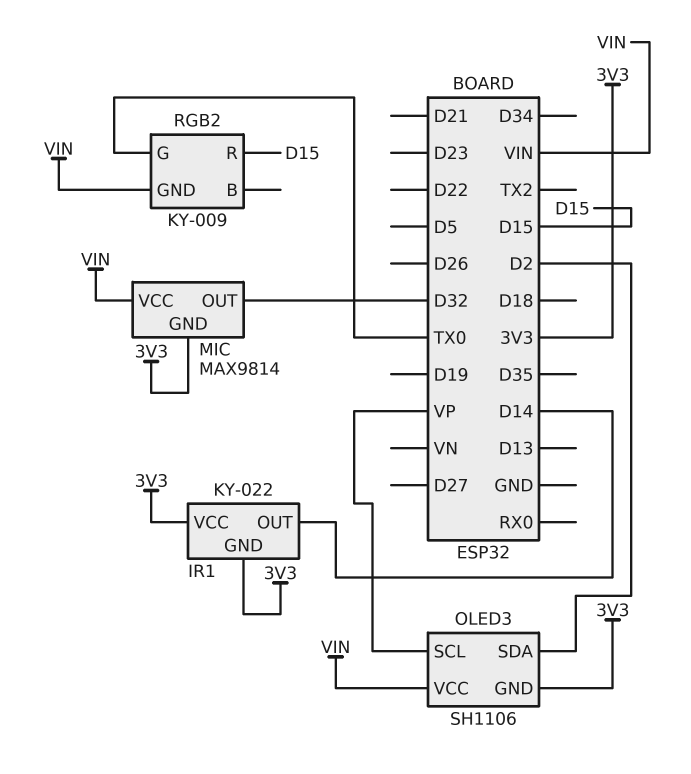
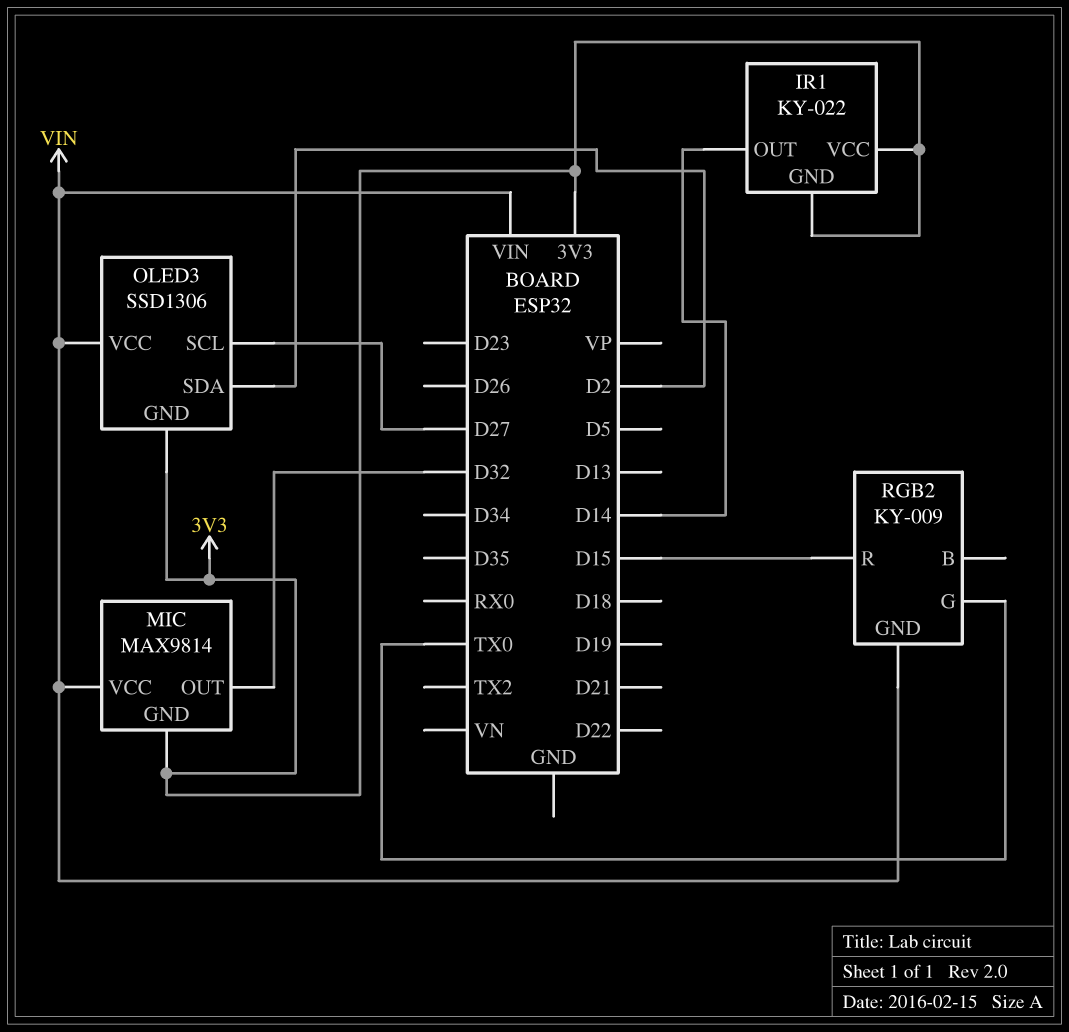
OLED3: SH1106 -> SSD1306
OLED3 pin SCL: VP -> D27

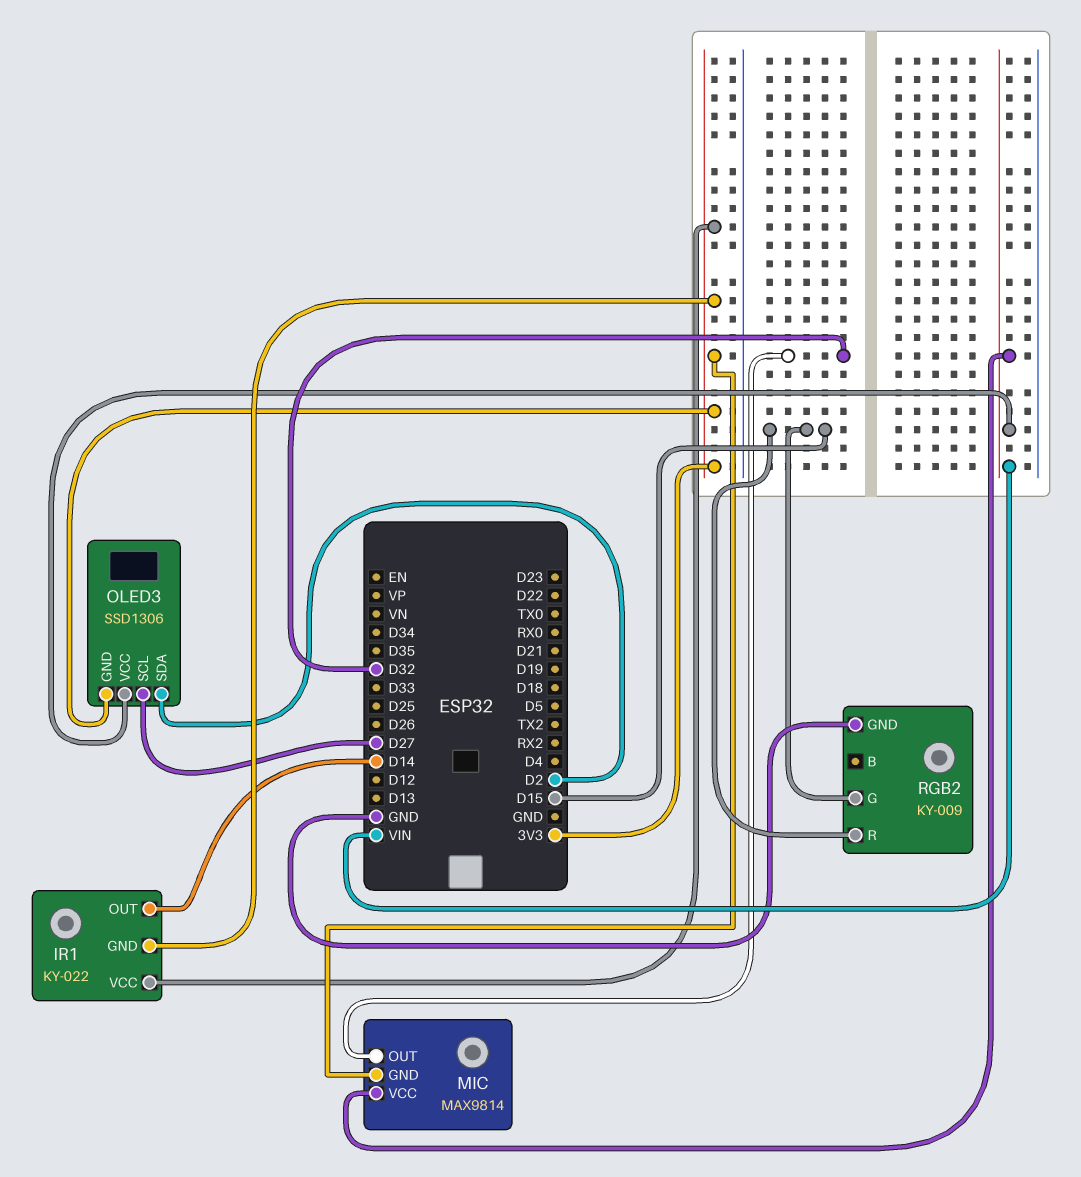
RGB2 pin G: TX0 -> D15
RGB2 pin GND: VIN -> GND

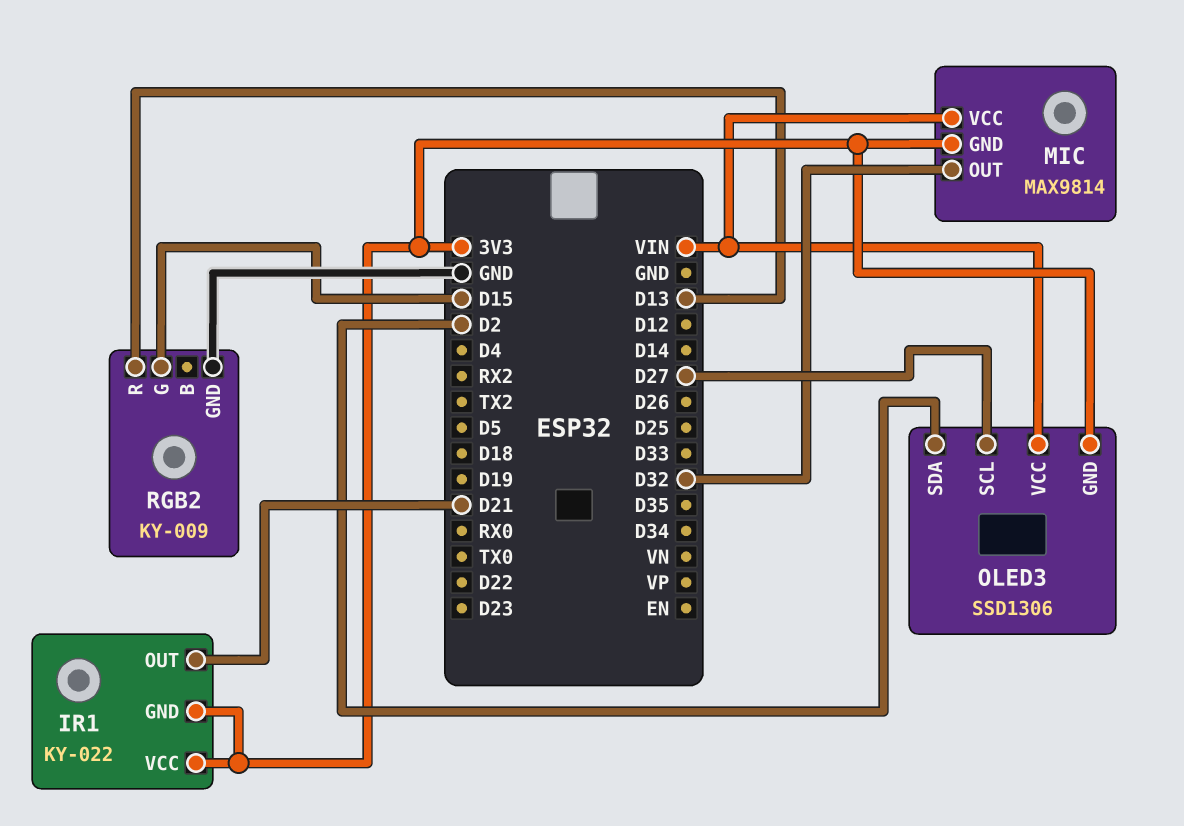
IR1 pin OUT: D14 -> D21
RGB2 pin R: D15 -> D13

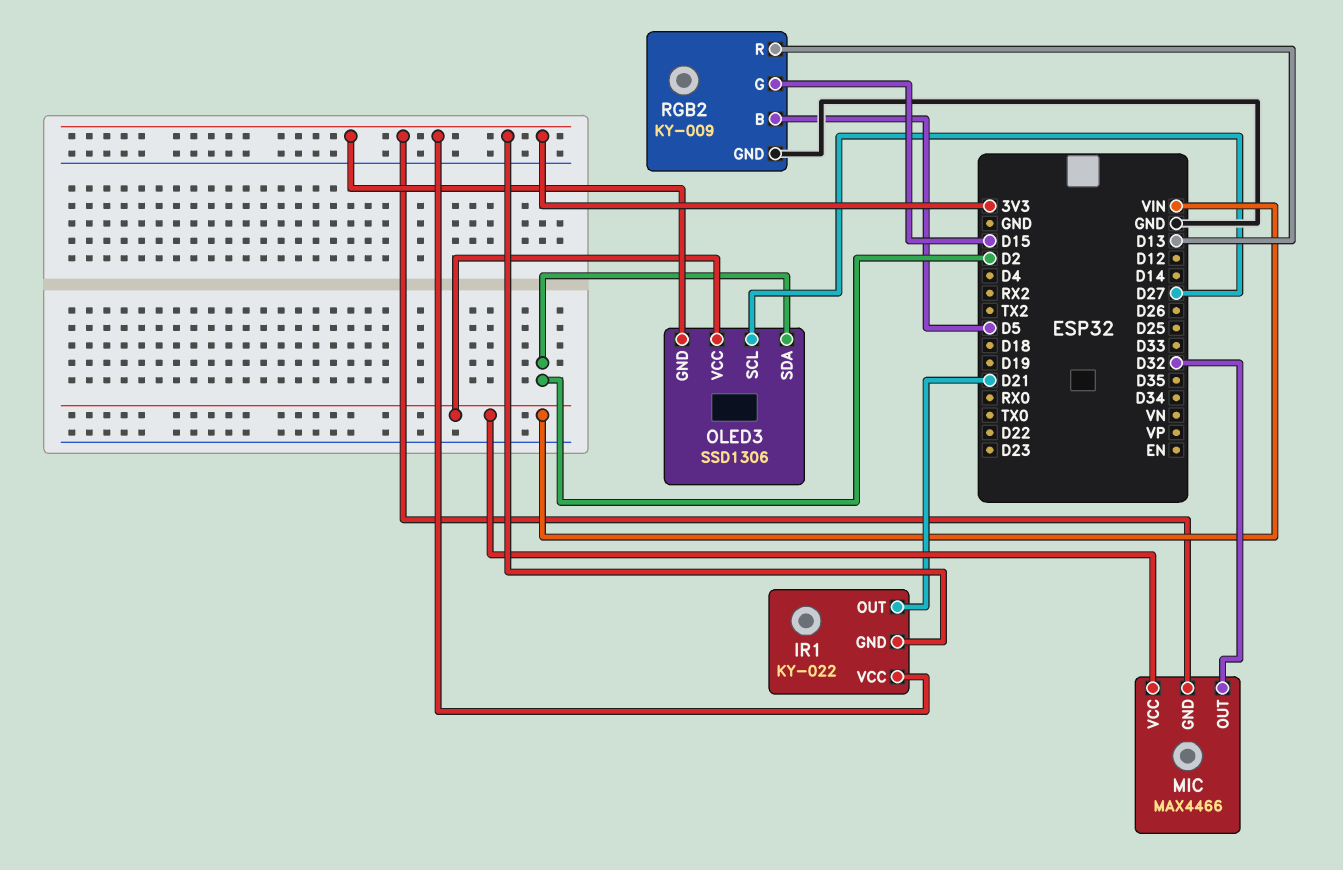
MIC: MAX9814 -> MAX4466
RGB2 pin B: none -> D5

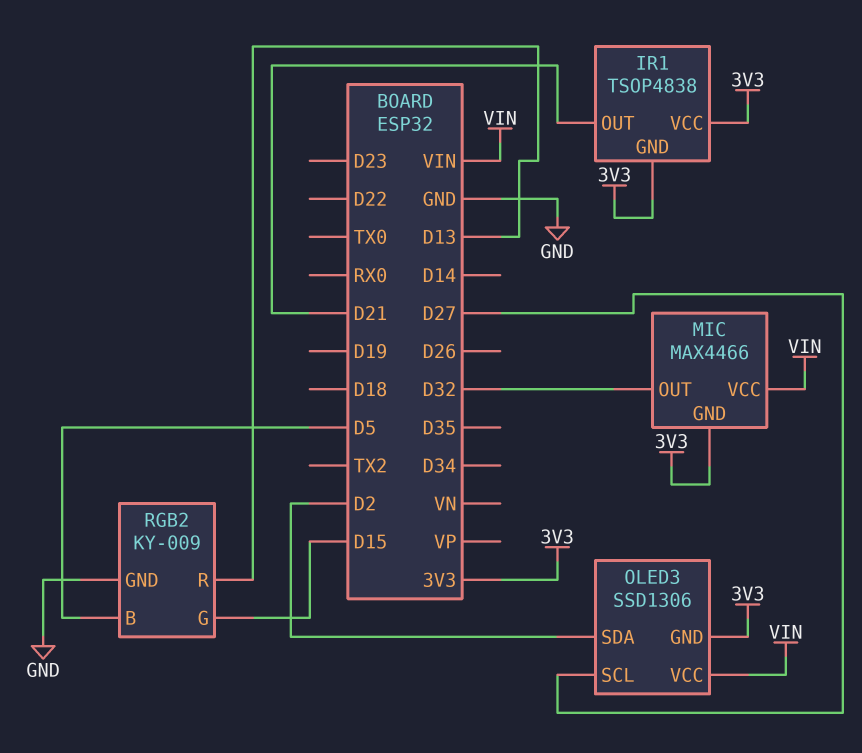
IR1: KY-022 -> TSOP4838

